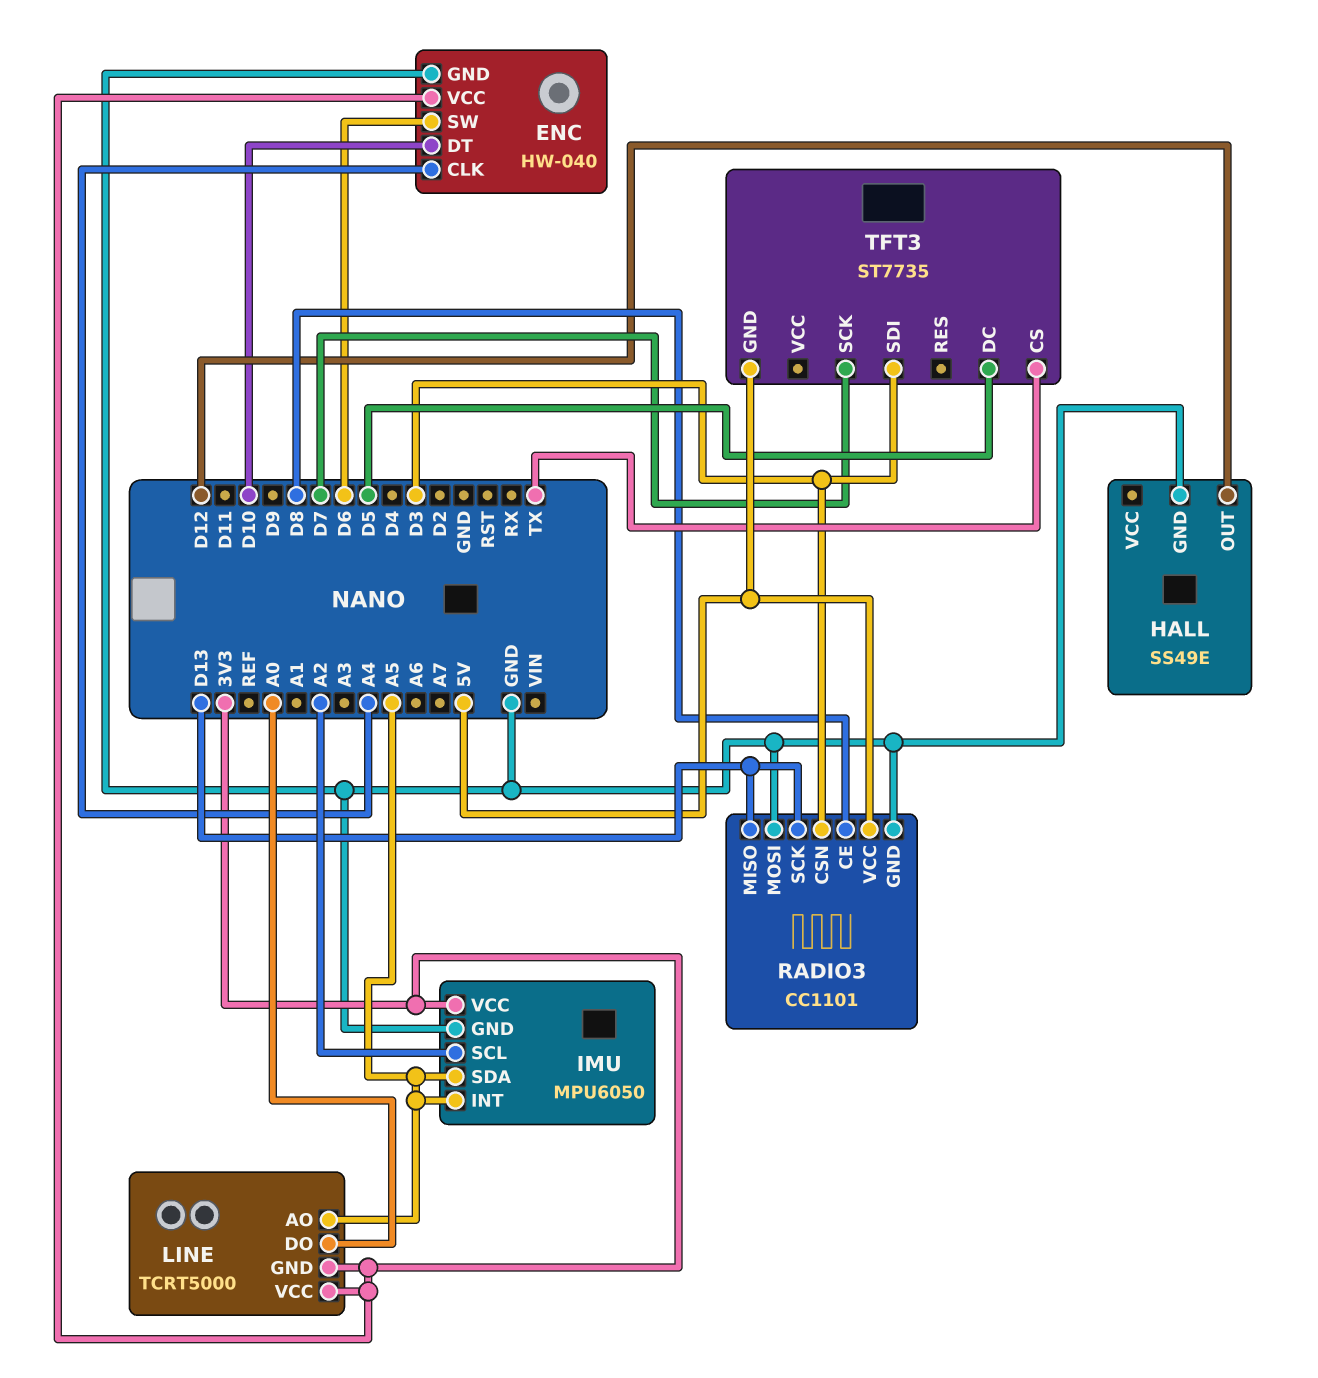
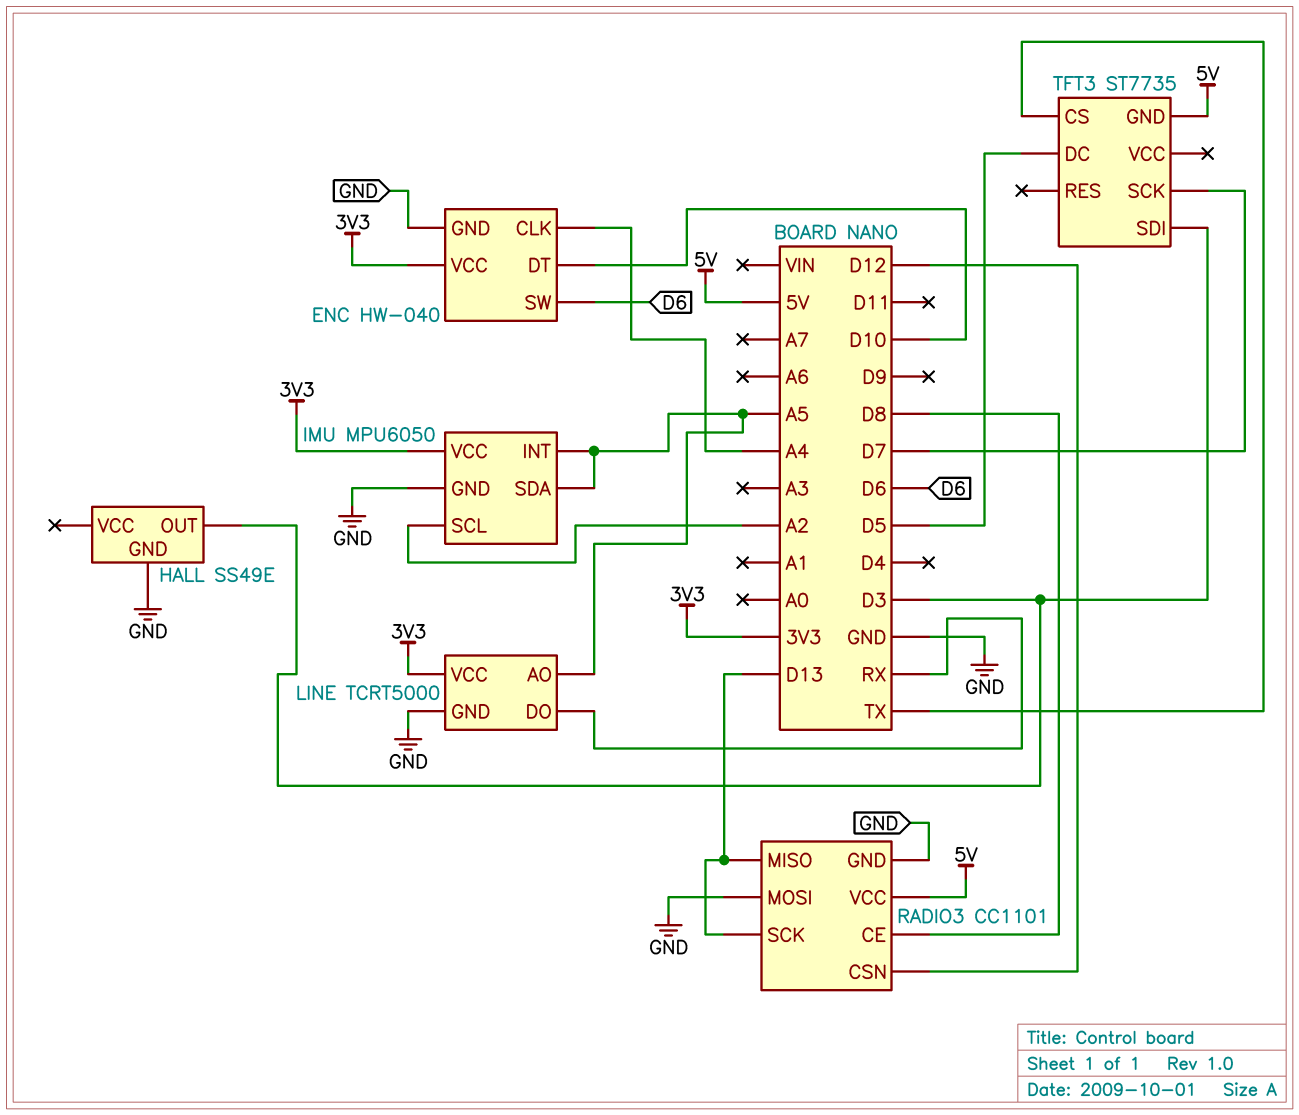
HALL pin OUT: D12 -> D3
LINE pin DO: A0 -> RX
LINE pin GND: 3V3 -> GND
RADIO3 pin CSN: D3 -> D12

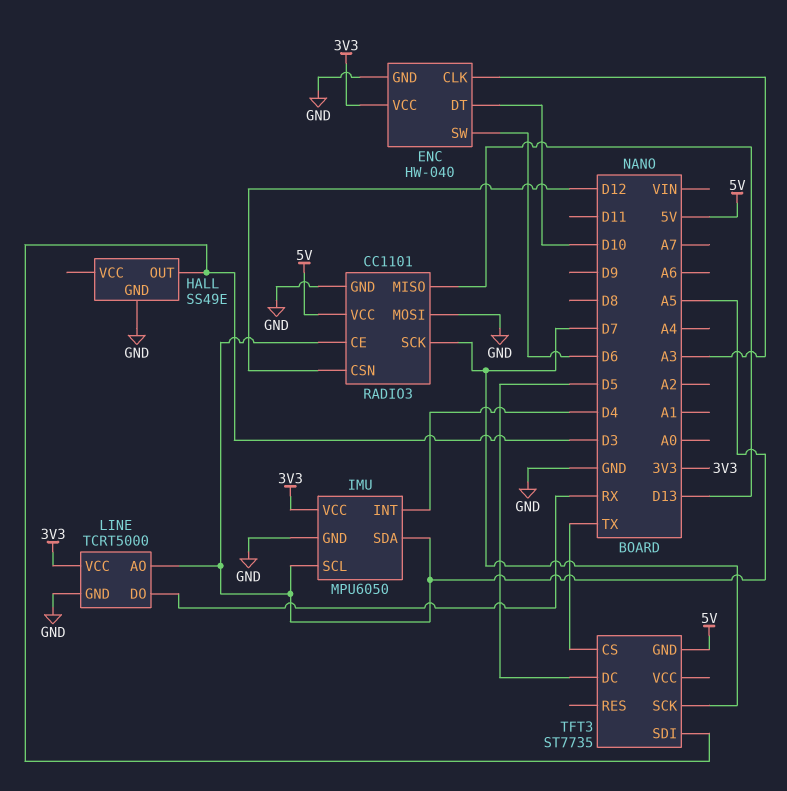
ENC pin CLK: A4 -> A3
IMU pin INT: A5 -> D4
IMU pin SCL: A2 -> A5
RADIO3 pin CE: D8 -> A5
RADIO3 pin SCK: D13 -> D7

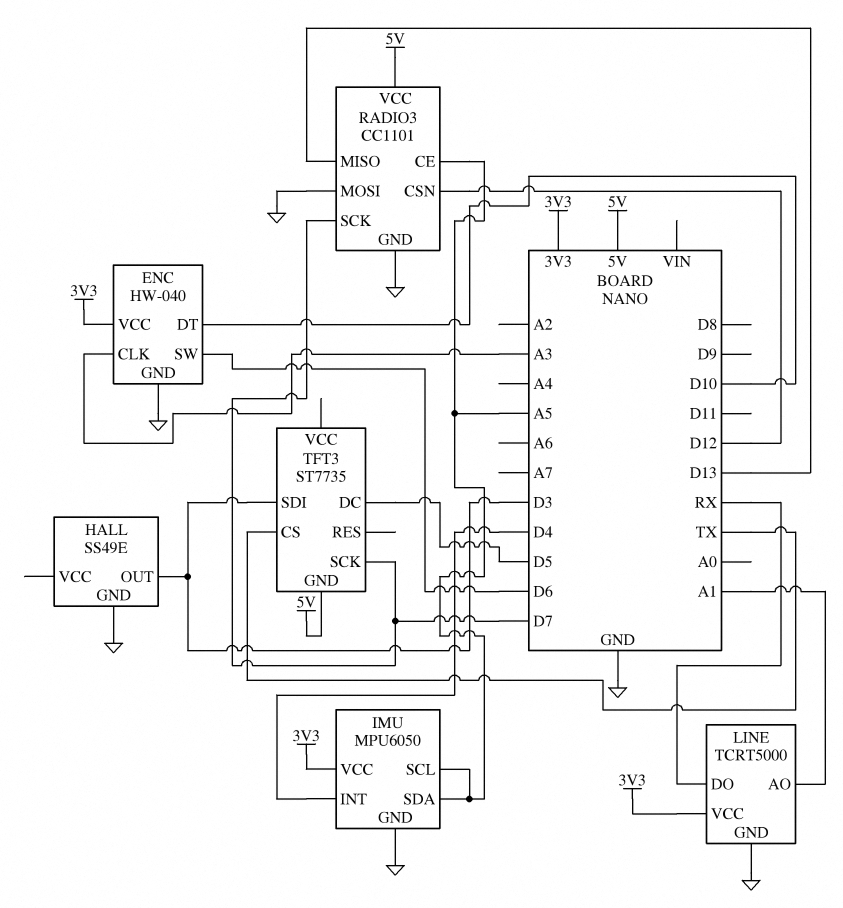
LINE pin AO: A5 -> A1

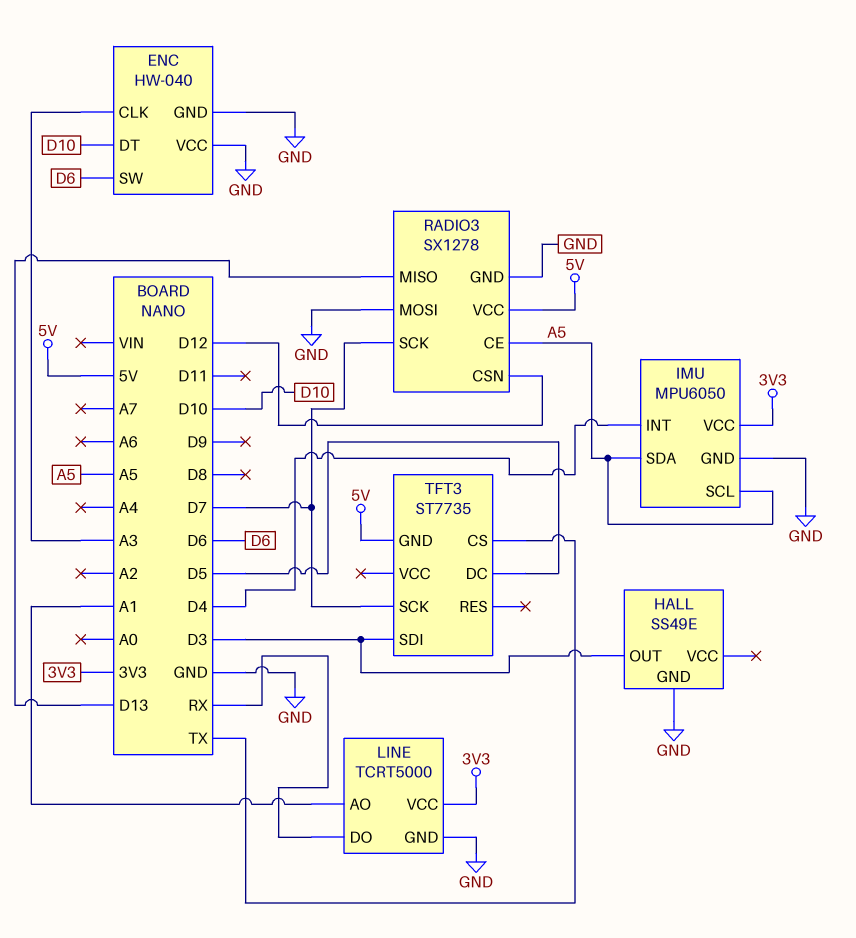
ENC pin VCC: 3V3 -> GND
RADIO3: CC1101 -> SX1278

